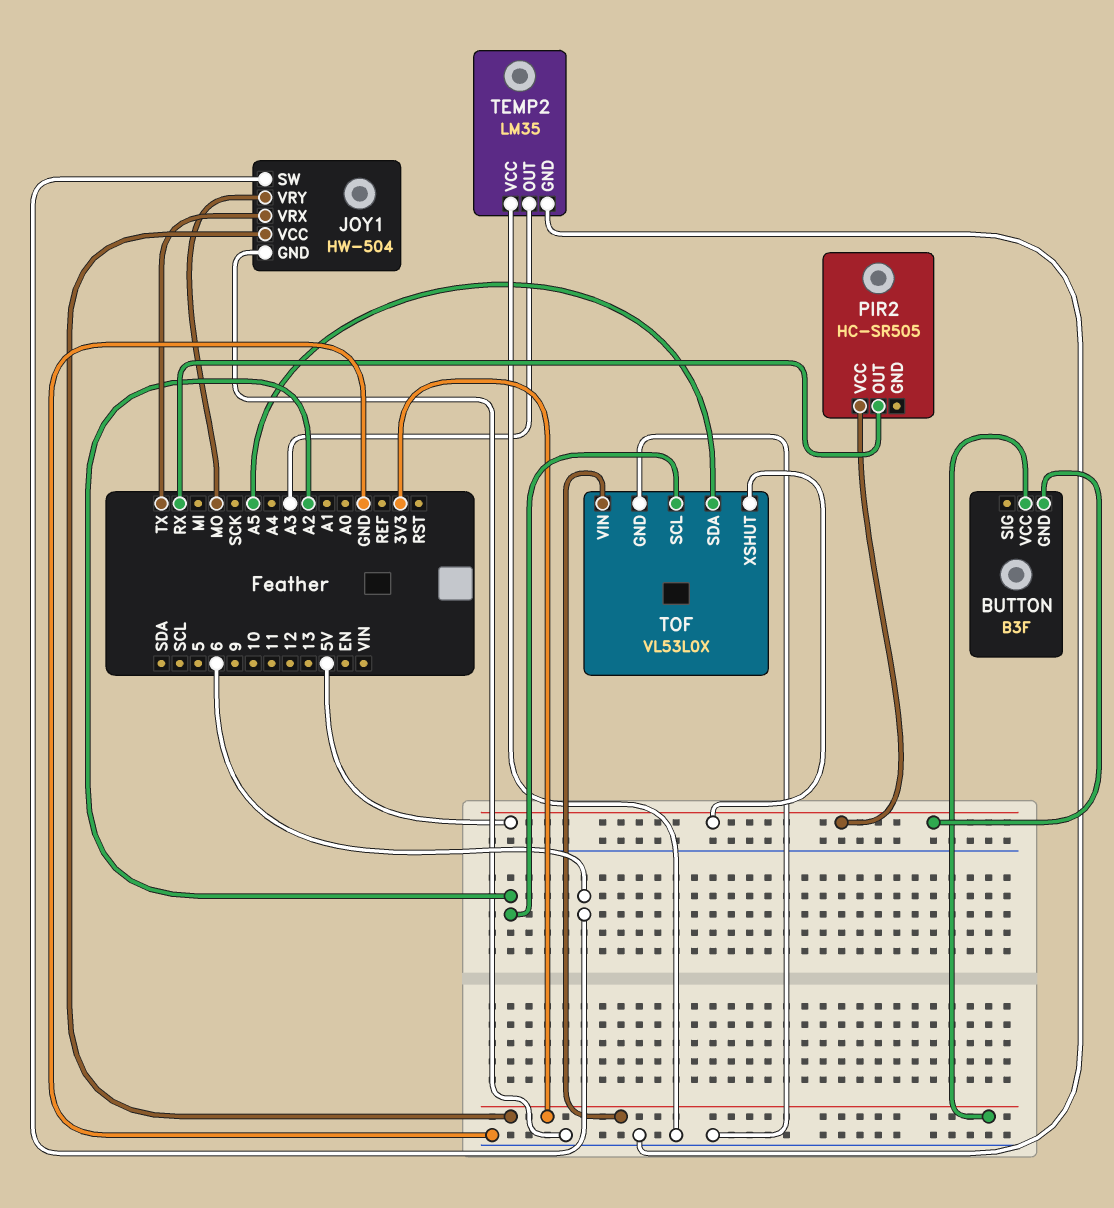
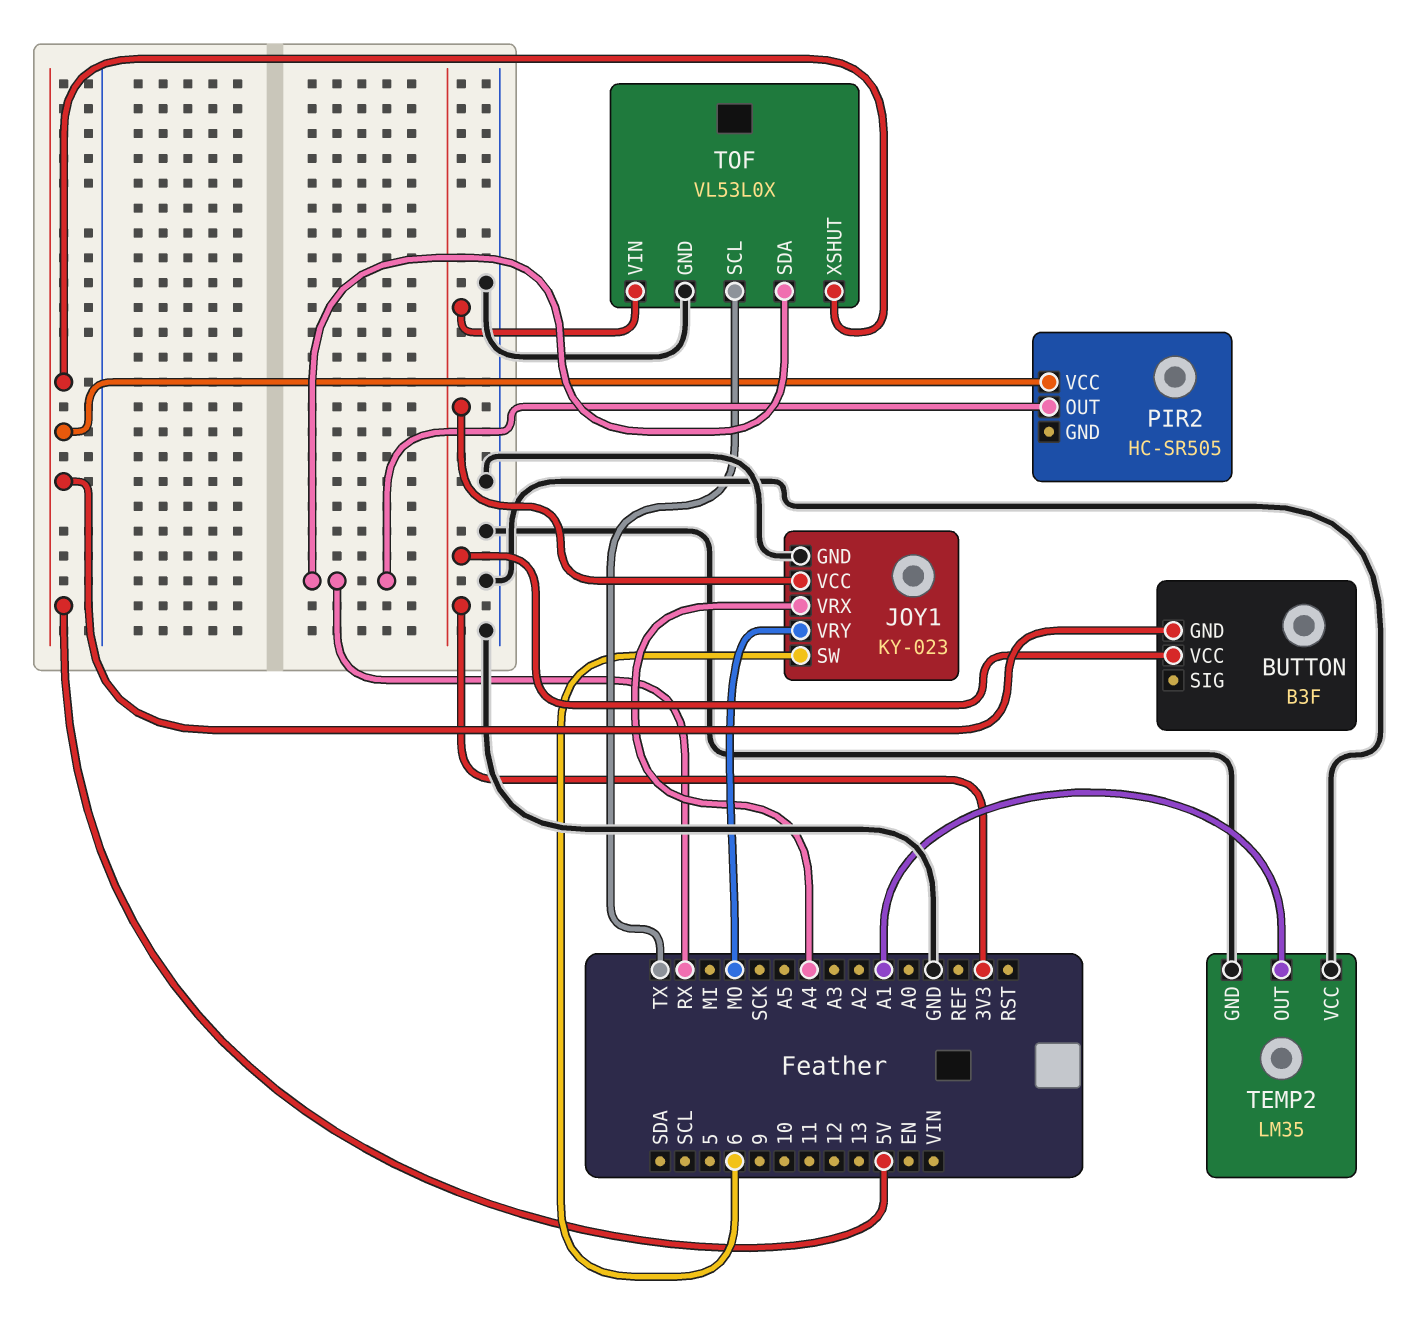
JOY1: HW-504 -> KY-023
JOY1 pin VRX: TX -> A4
TEMP2 pin OUT: A3 -> A1
TOF pin SCL: A2 -> TX
TOF pin SDA: A5 -> RX

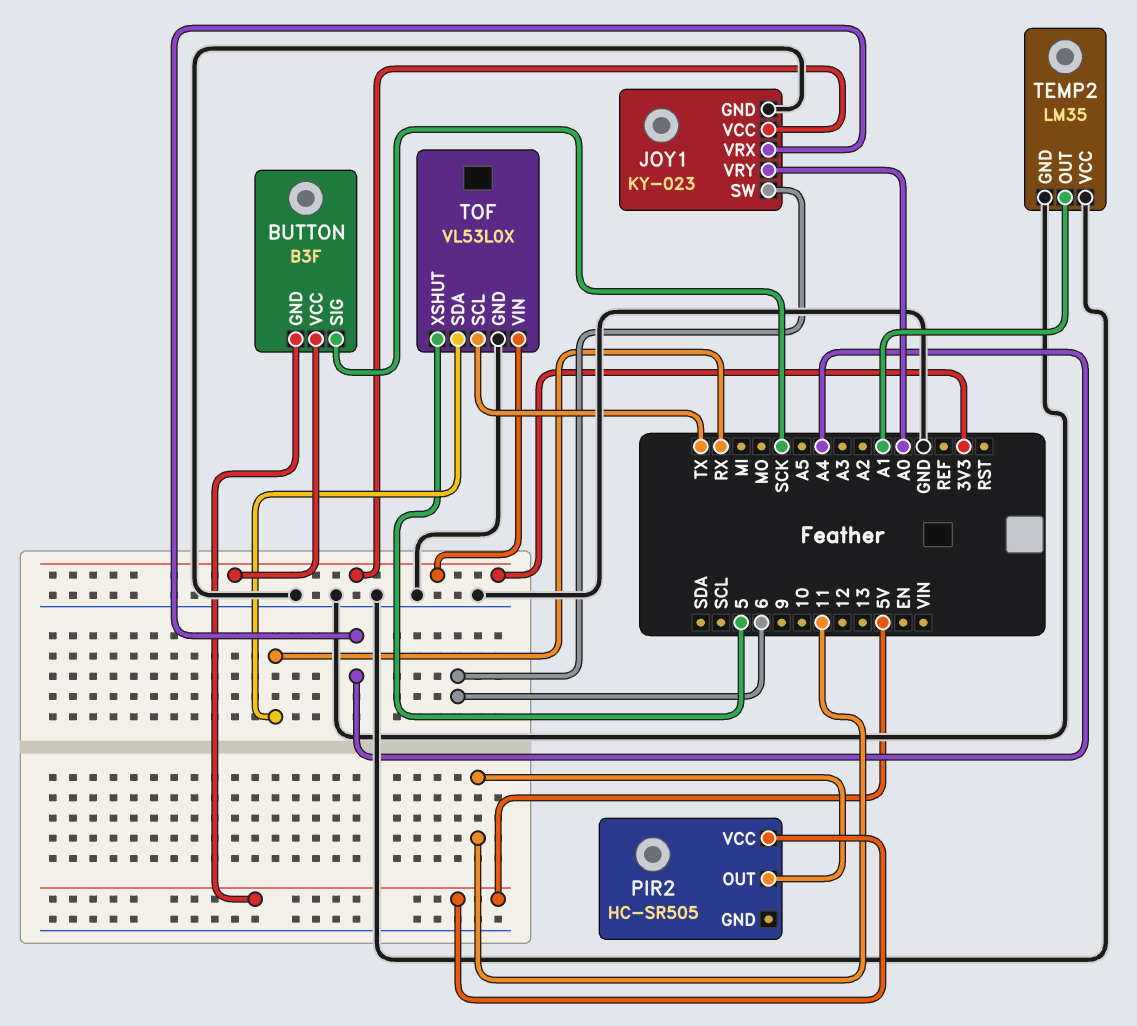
BUTTON pin SIG: none -> SCK
JOY1 pin VRY: MO -> A0
PIR2 pin OUT: RX -> 11
TOF pin XSHUT: 5V -> 5

